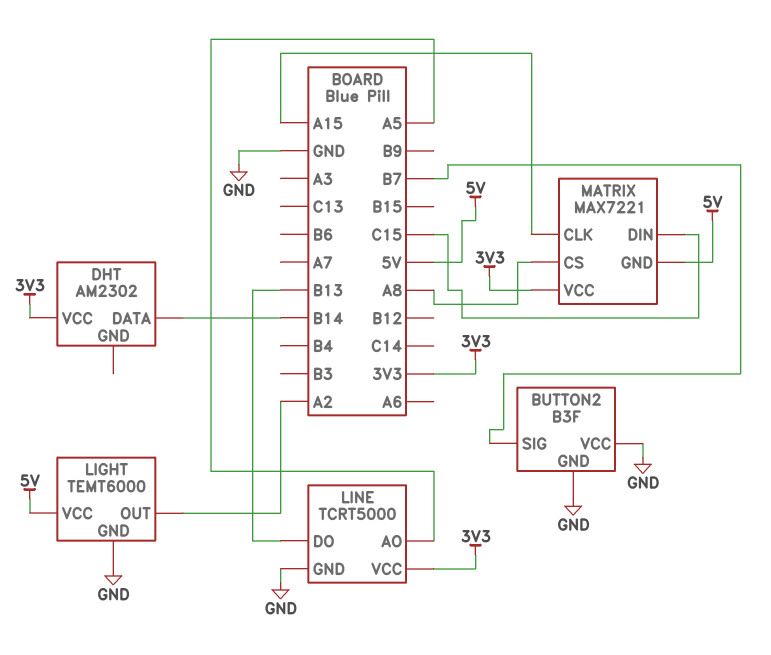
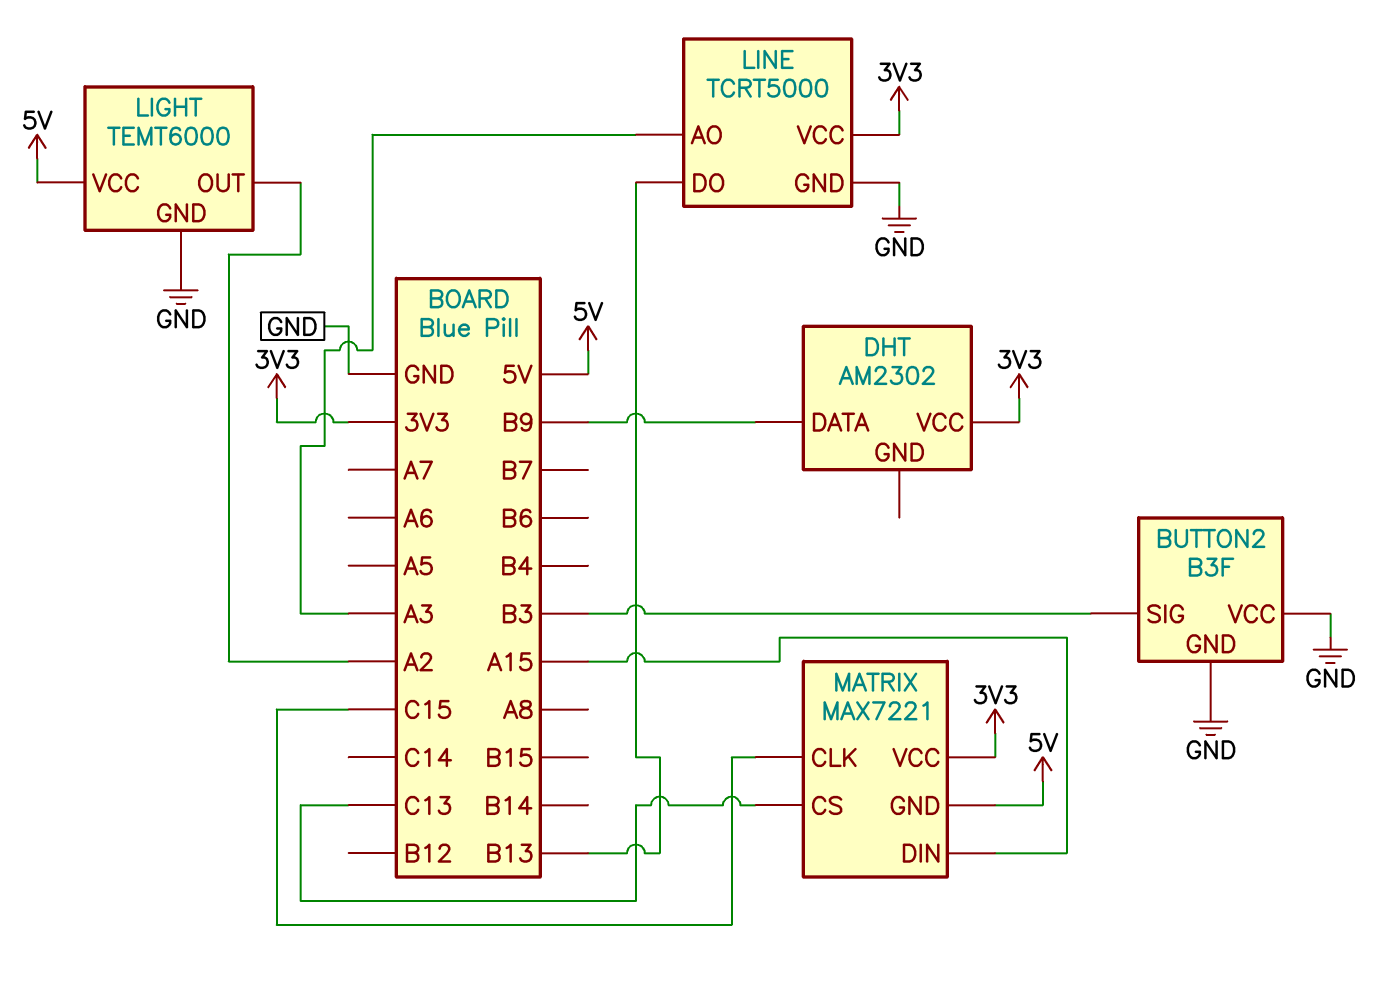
BUTTON2 pin SIG: B7 -> B3
DHT pin DATA: B14 -> B9
LINE pin AO: A5 -> A3
MATRIX pin CLK: A15 -> C15
MATRIX pin CS: A8 -> C13
MATRIX pin DIN: C15 -> A15

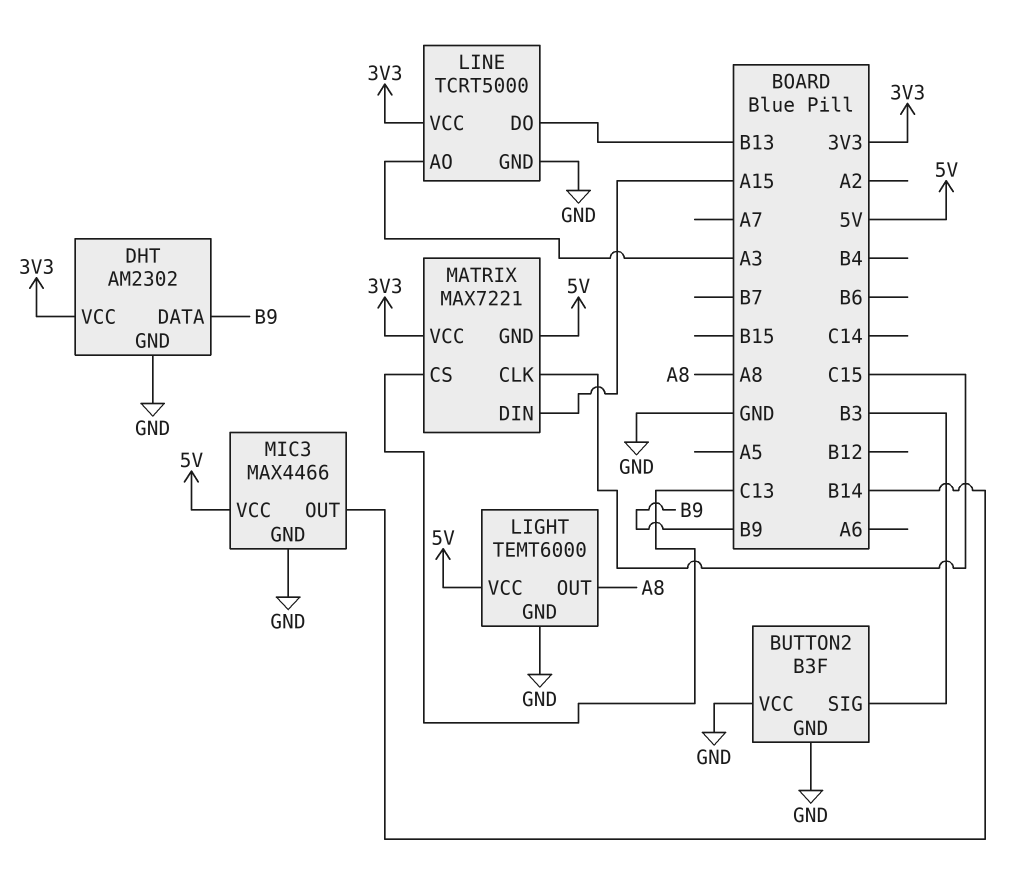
DHT pin GND: none -> GND
LIGHT pin OUT: A2 -> A8
MIC3: none -> MAX4466
MIC3 pin GND: none -> GND
MIC3 pin OUT: none -> B14
MIC3 pin VCC: none -> 5V

